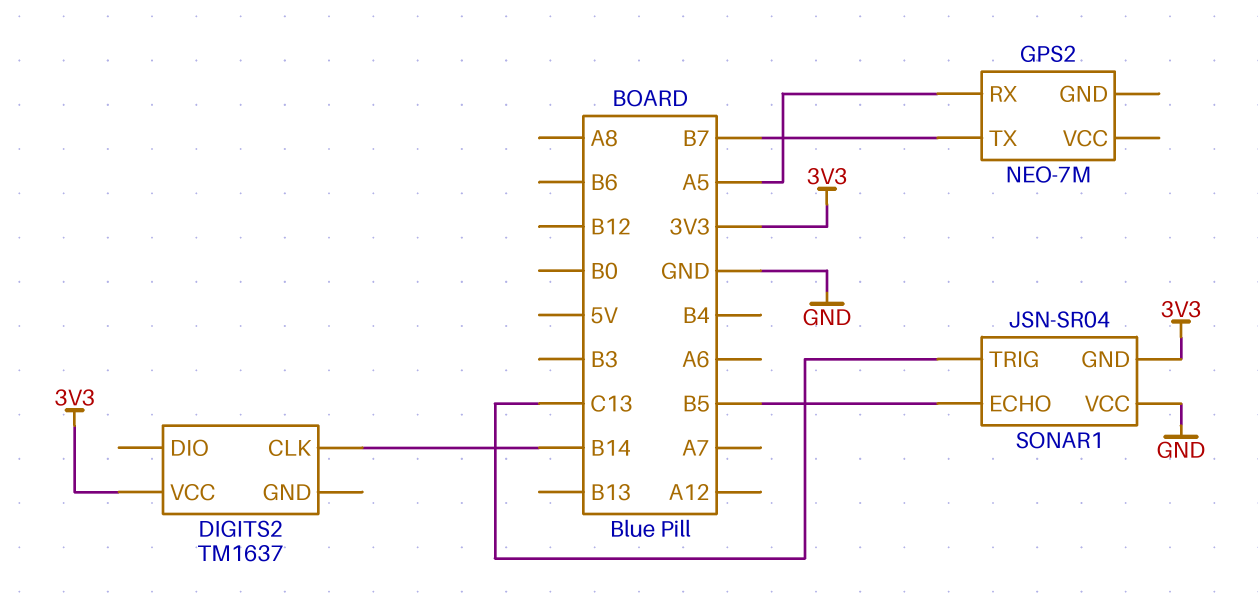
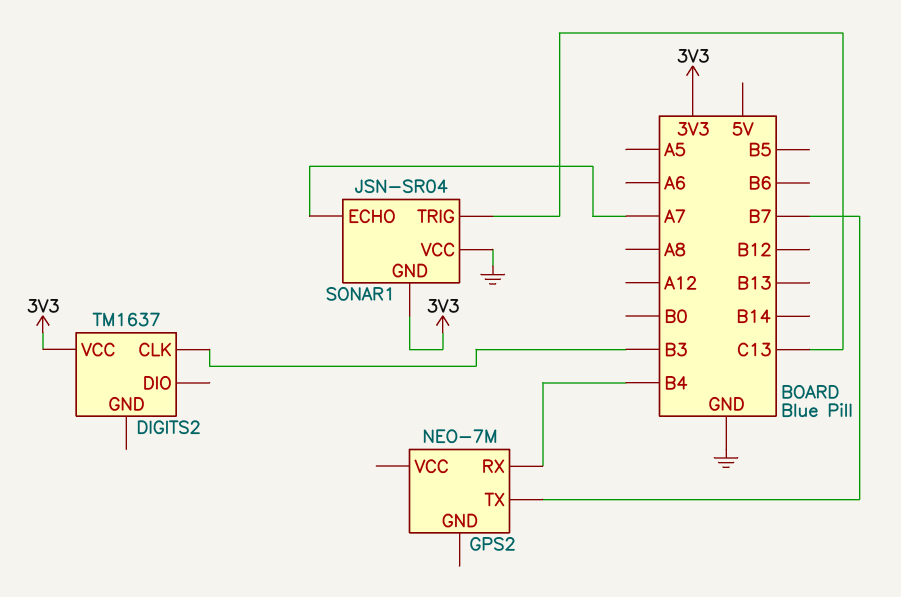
DIGITS2 pin CLK: B14 -> B3
GPS2 pin RX: A5 -> B4
SONAR1 pin ECHO: B5 -> A7

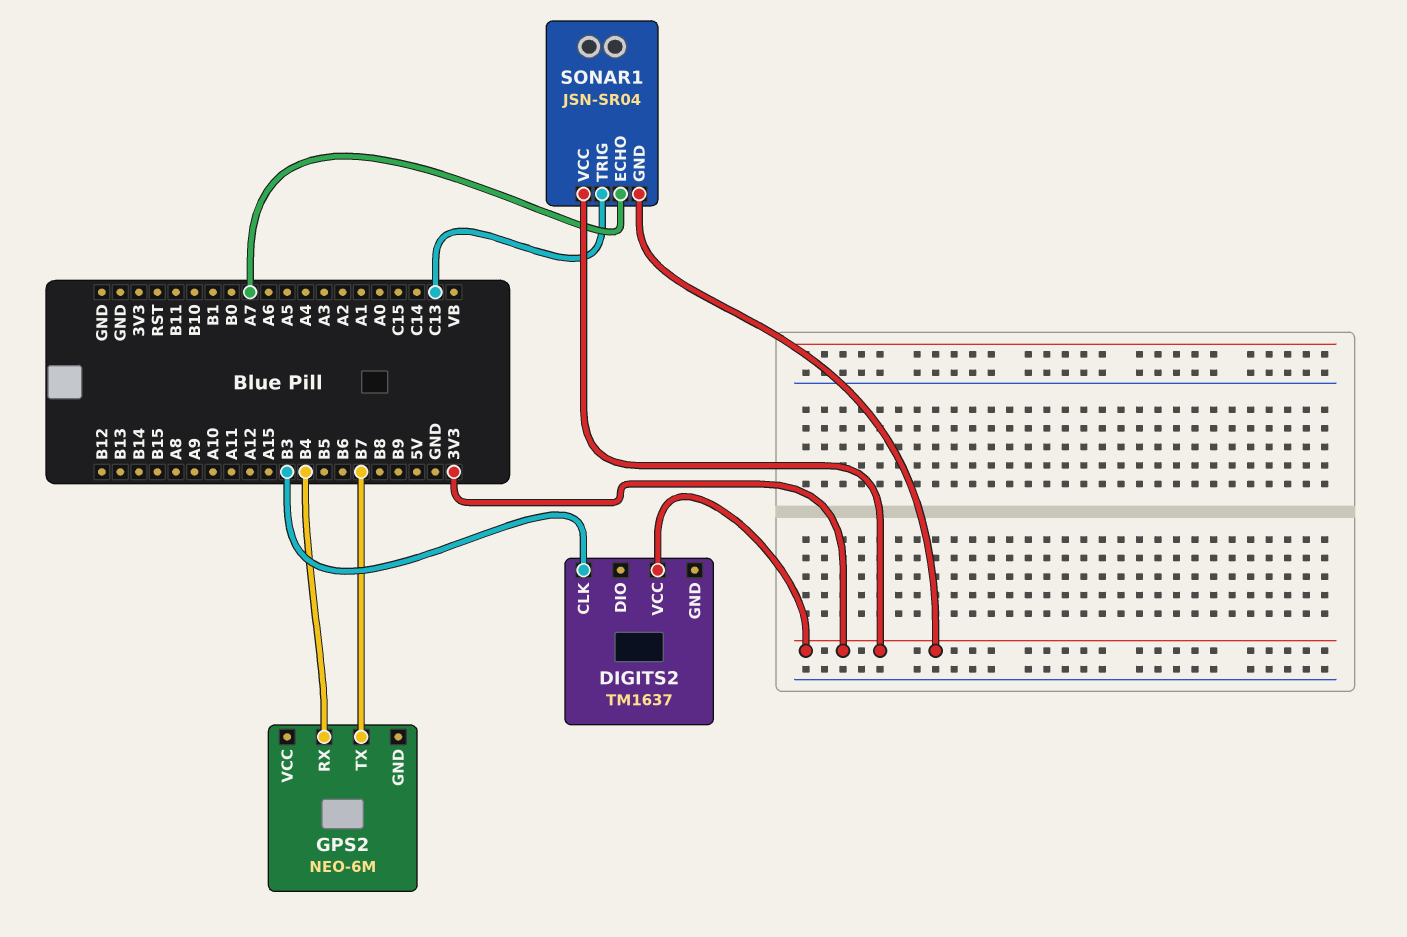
GPS2: NEO-7M -> NEO-6M
SONAR1 pin VCC: GND -> 3V3

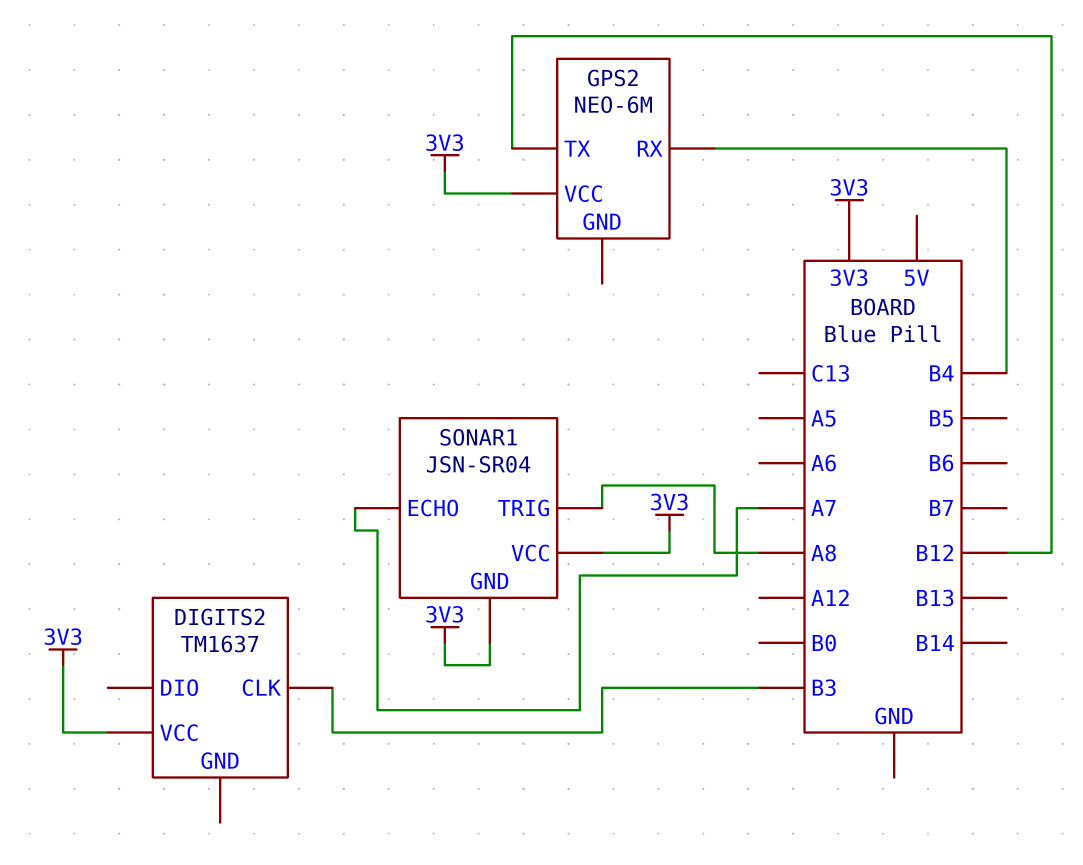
GPS2 pin TX: B7 -> B12
GPS2 pin VCC: none -> 3V3
SONAR1 pin TRIG: C13 -> A8

